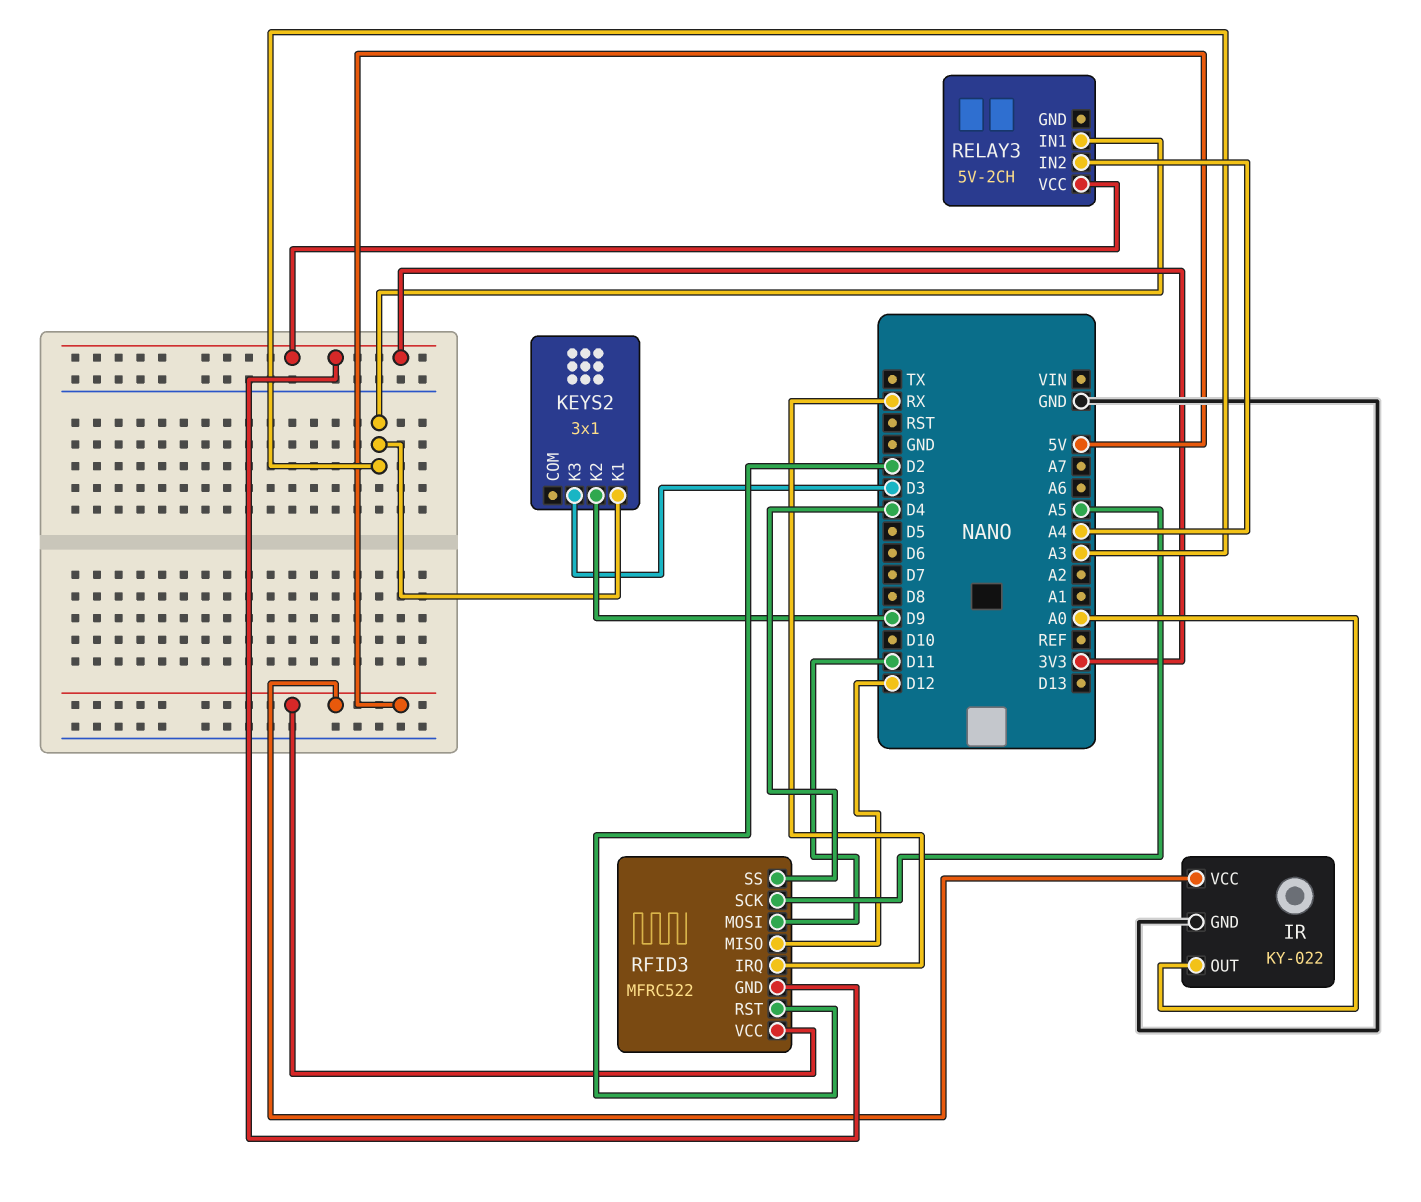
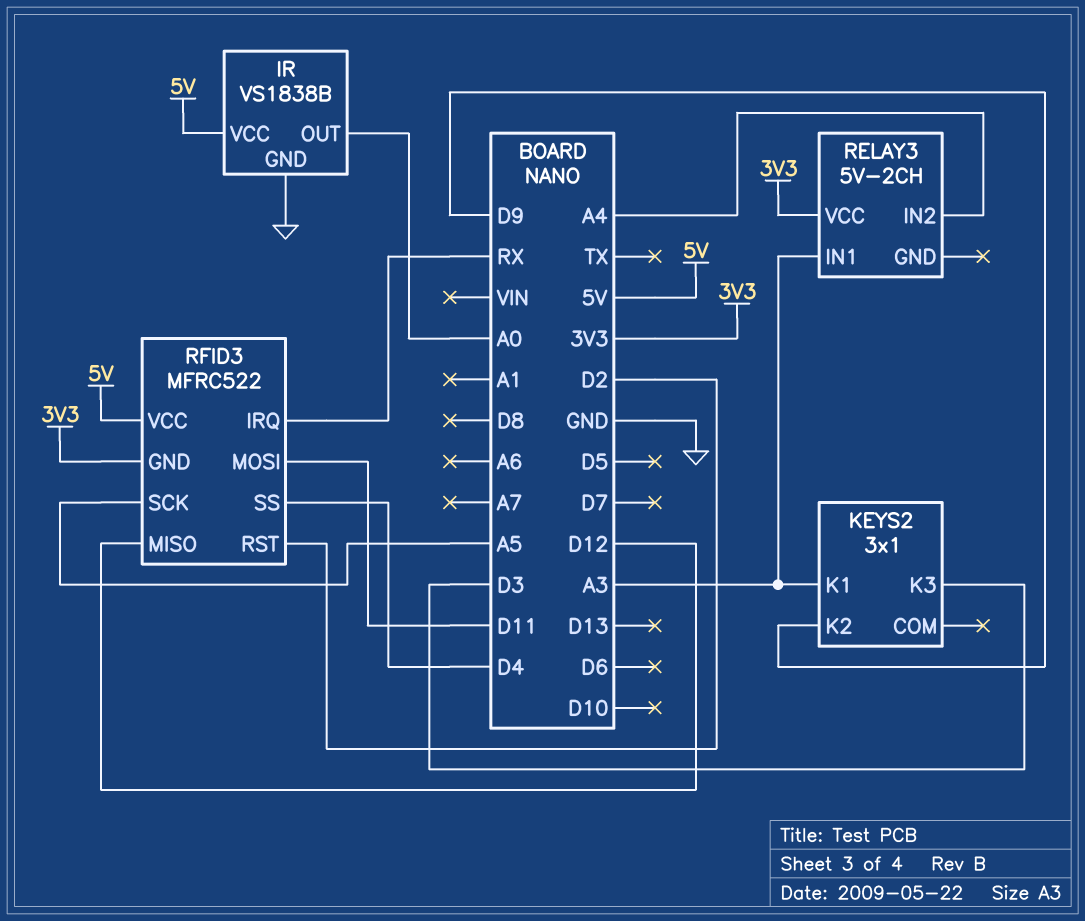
IR: KY-022 -> VS1838B

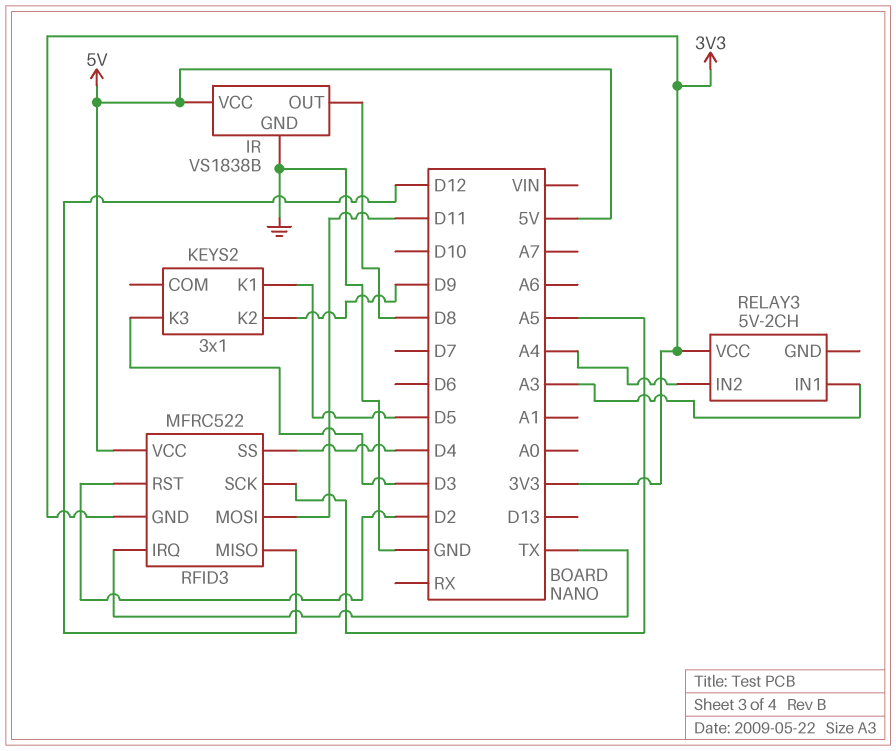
IR pin OUT: A0 -> D8
KEYS2 pin K1: A3 -> D5
RFID3 pin IRQ: RX -> TX

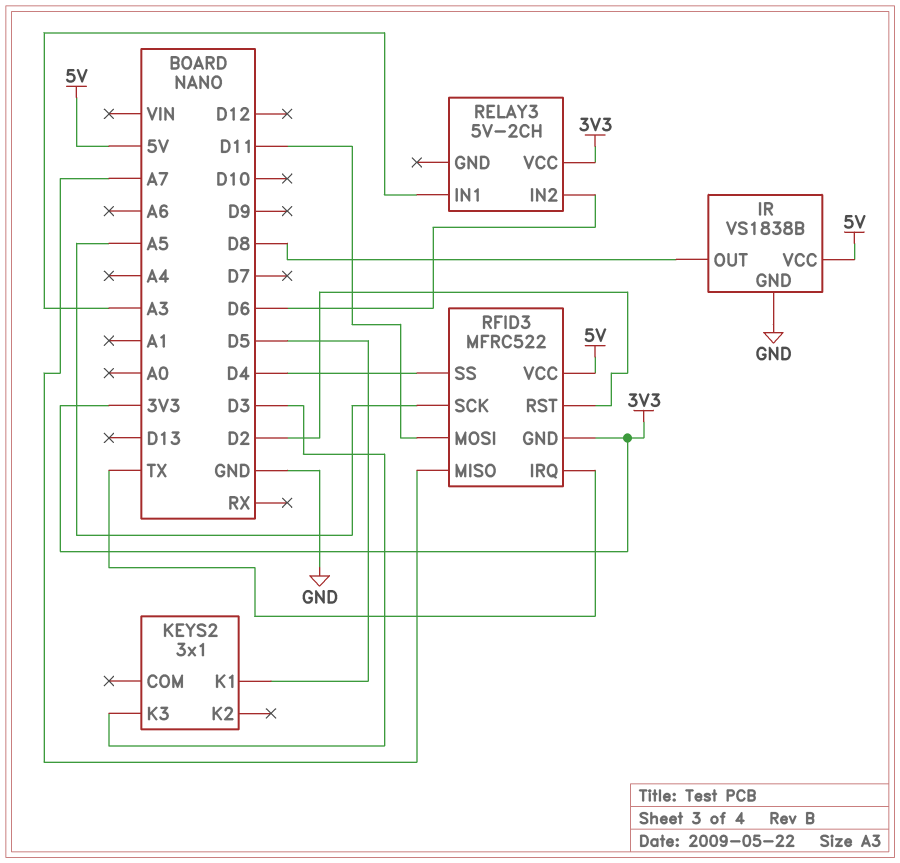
KEYS2 pin K2: D9 -> none
RELAY3 pin IN2: A4 -> D6
RFID3 pin MISO: D12 -> A7

